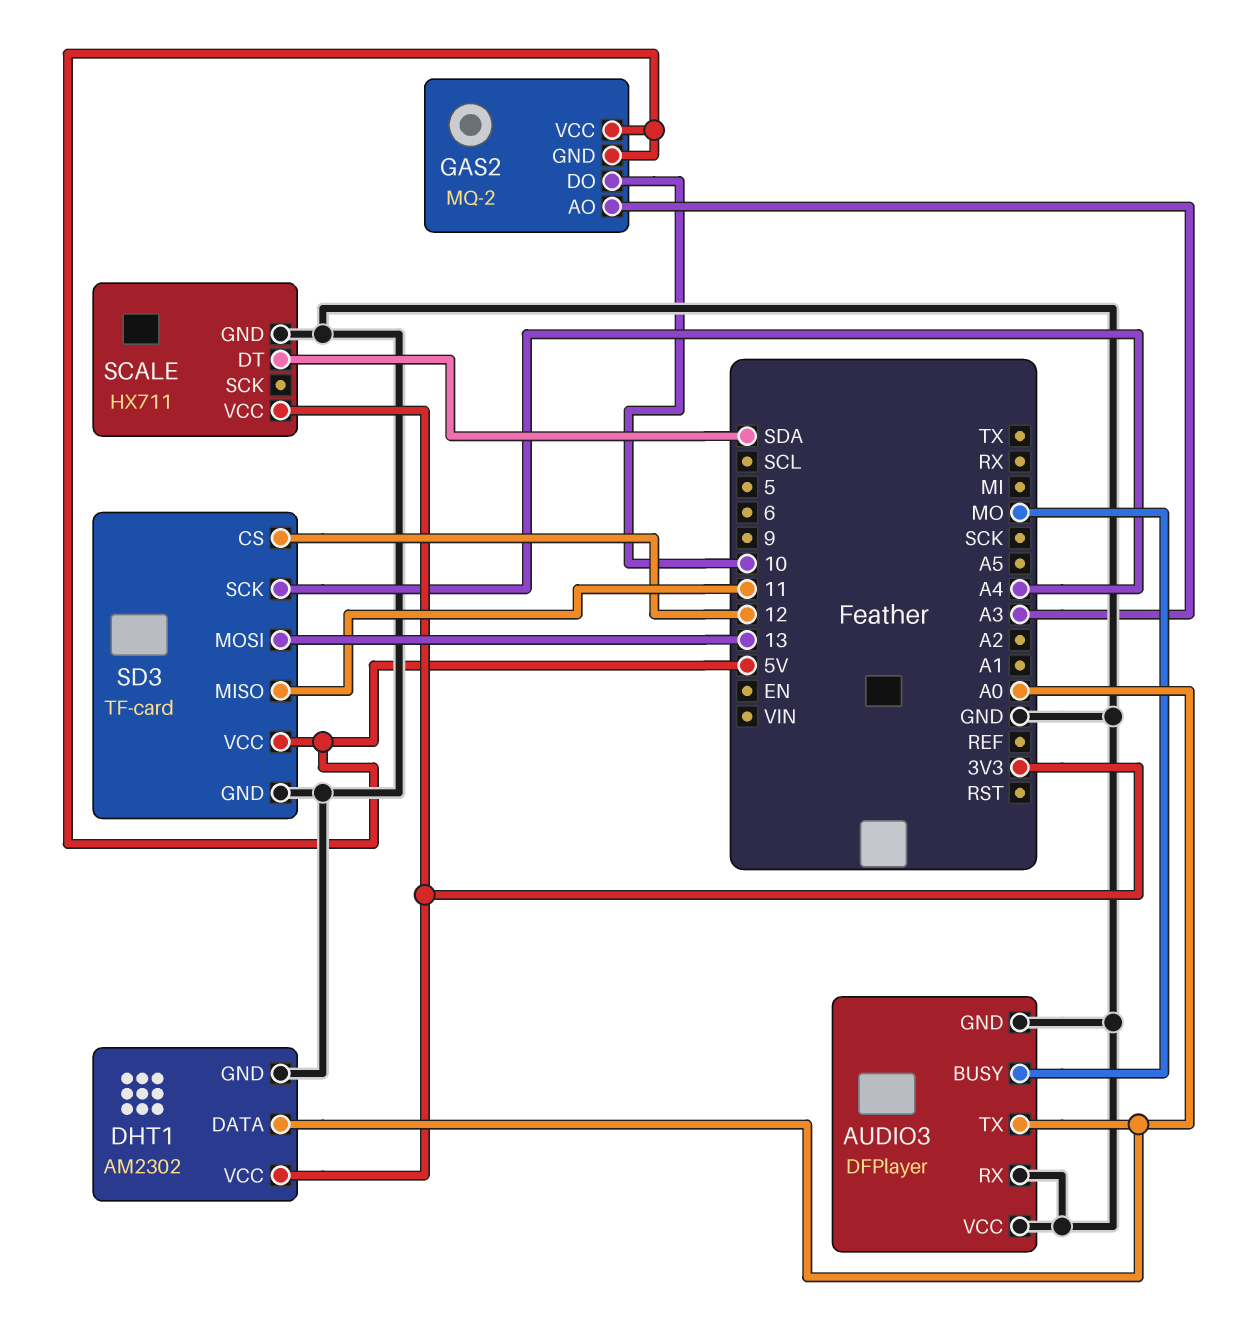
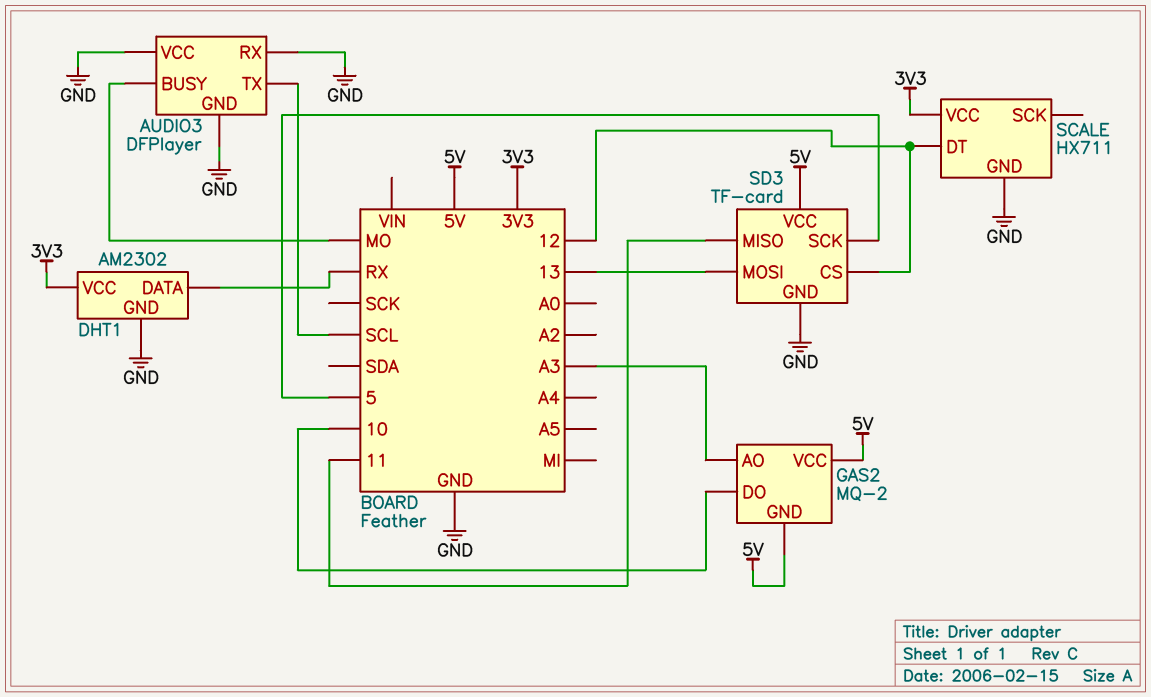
AUDIO3 pin TX: A0 -> SCL
DHT1 pin DATA: A0 -> RX
SCALE pin DT: SDA -> 12
SD3 pin SCK: A4 -> 5

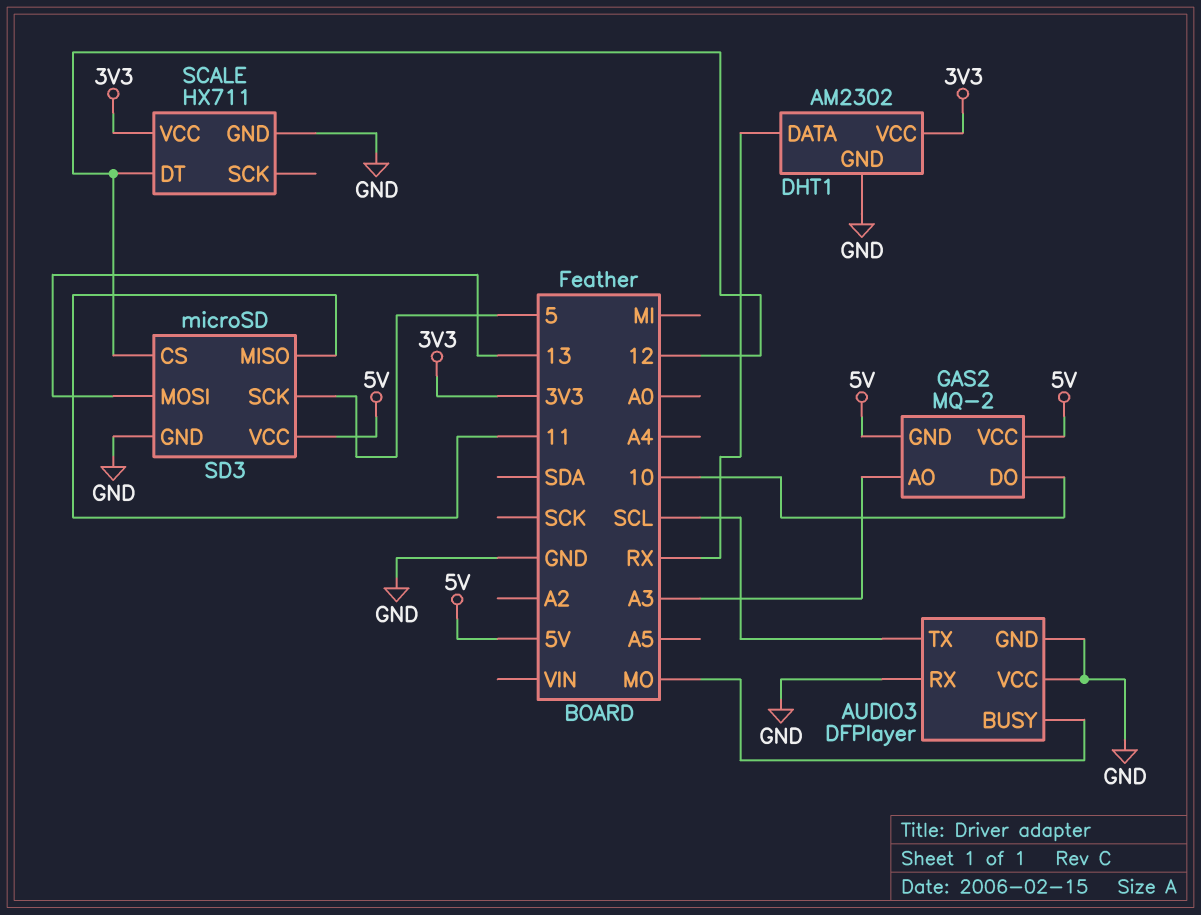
SD3: TF-card -> microSD

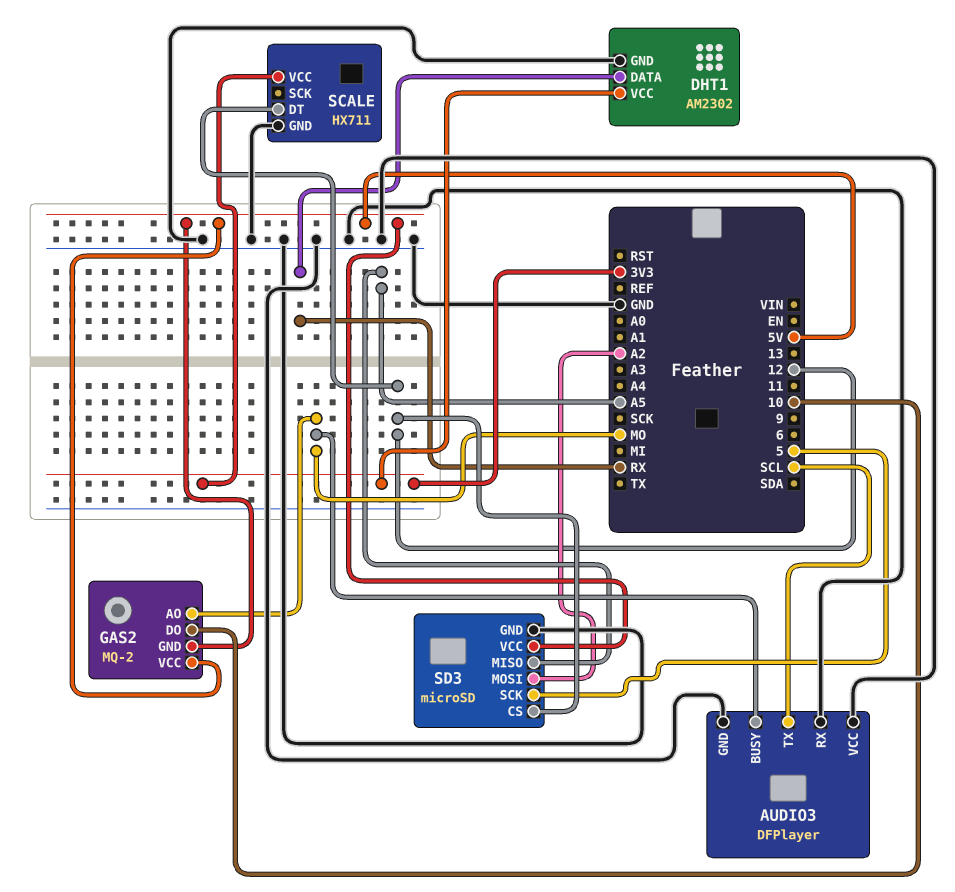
GAS2 pin AO: A3 -> MO
SD3 pin MISO: 11 -> A5
SD3 pin MOSI: 13 -> A2

